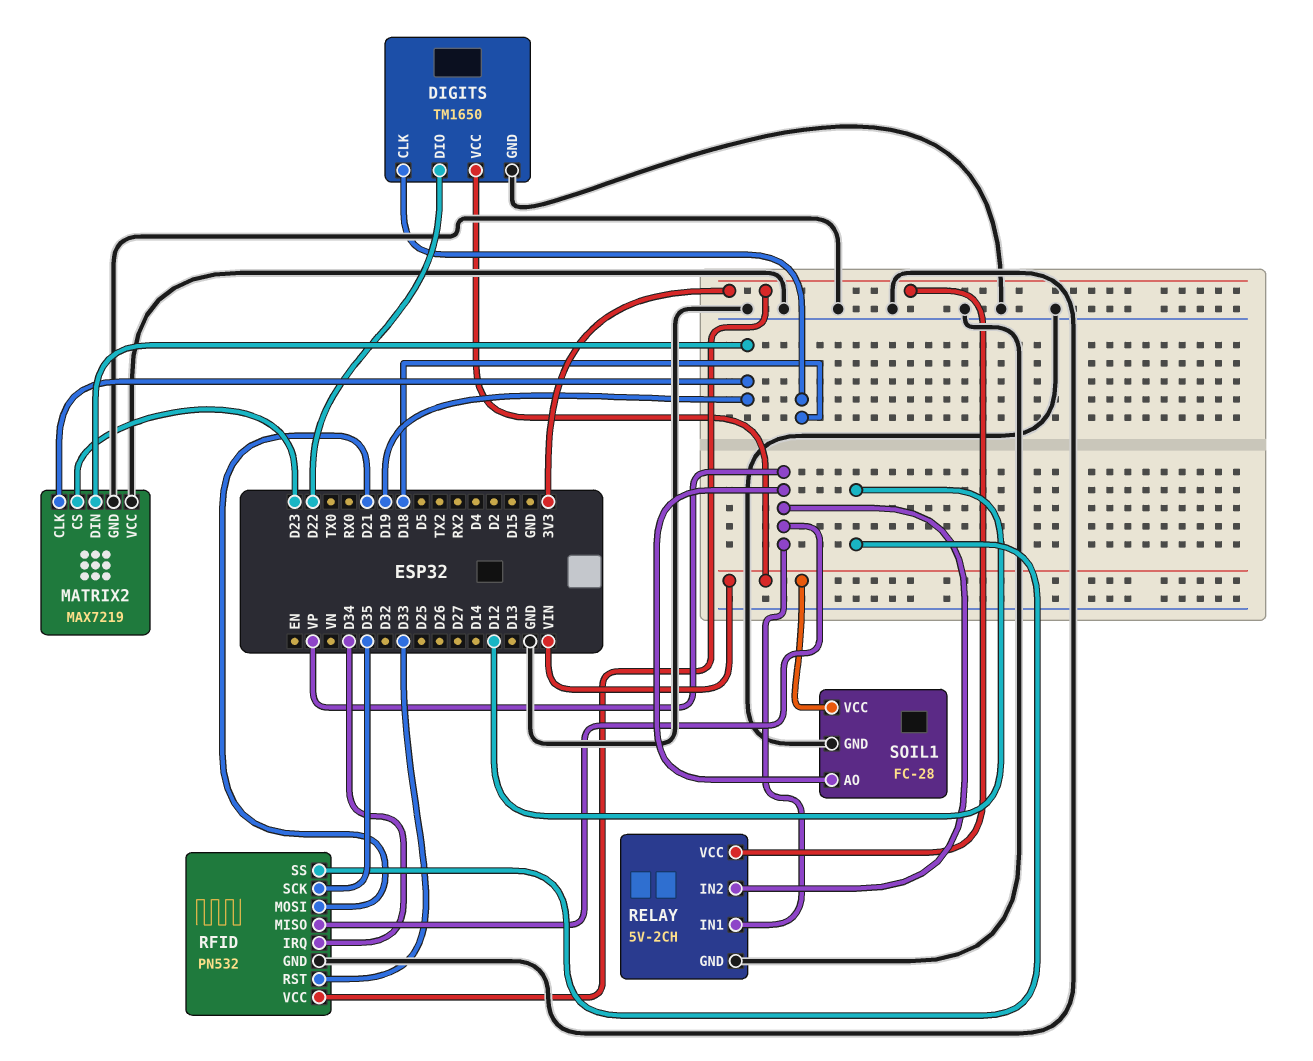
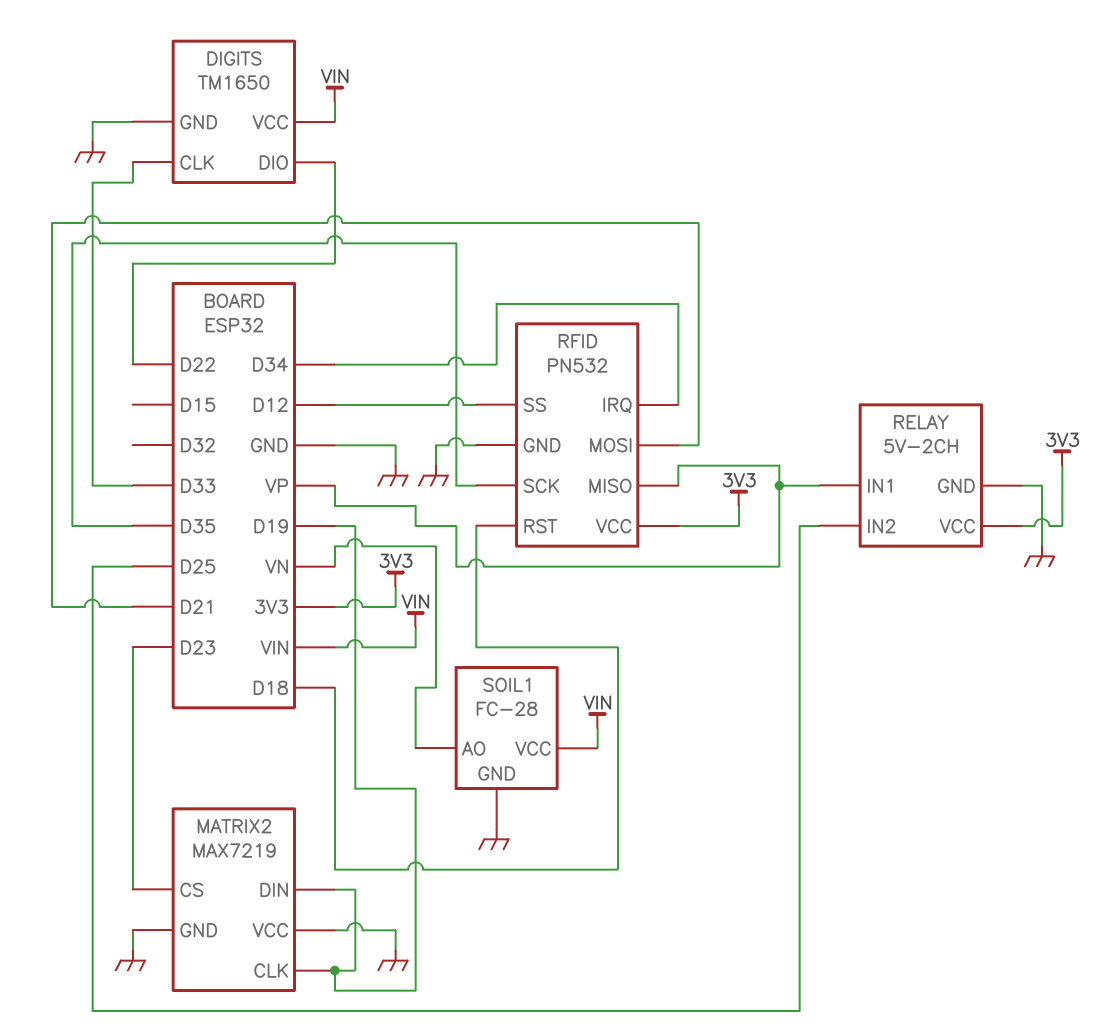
DIGITS pin CLK: D18 -> D33
RELAY pin IN2: VP -> D25
RFID pin RST: D33 -> D18
SOIL1 pin AO: VP -> VN

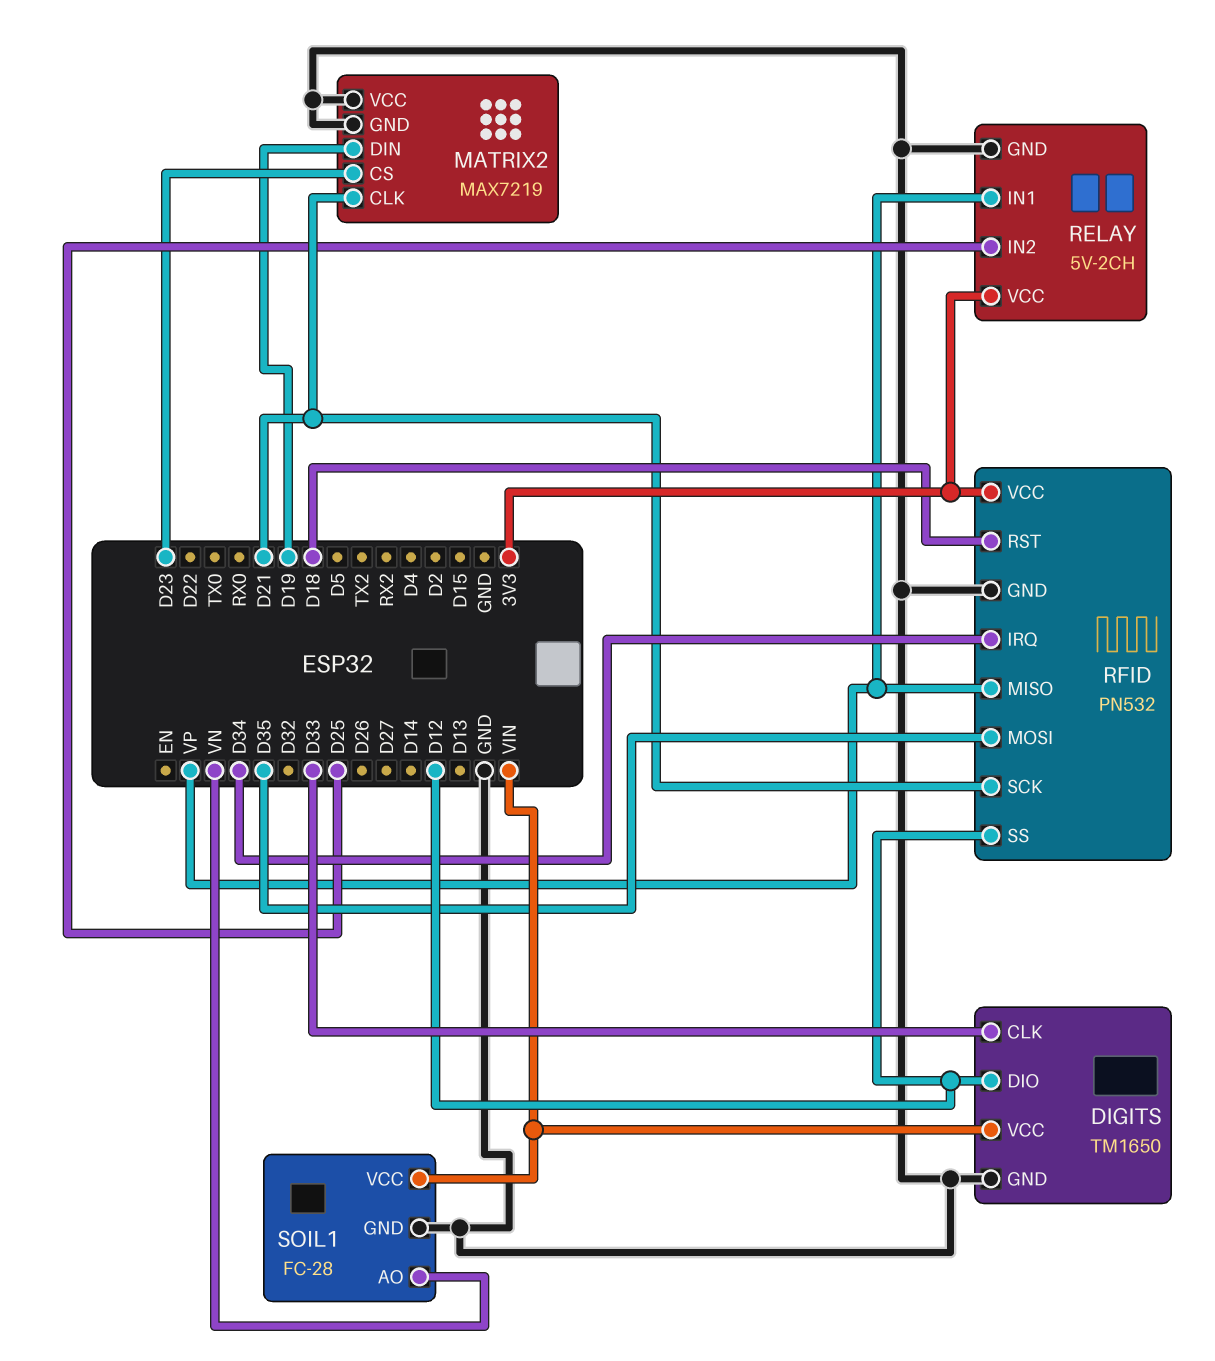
DIGITS pin DIO: D22 -> D12
MATRIX2 pin CLK: D19 -> D21
RFID pin MOSI: D21 -> D35
RFID pin SCK: D35 -> D21

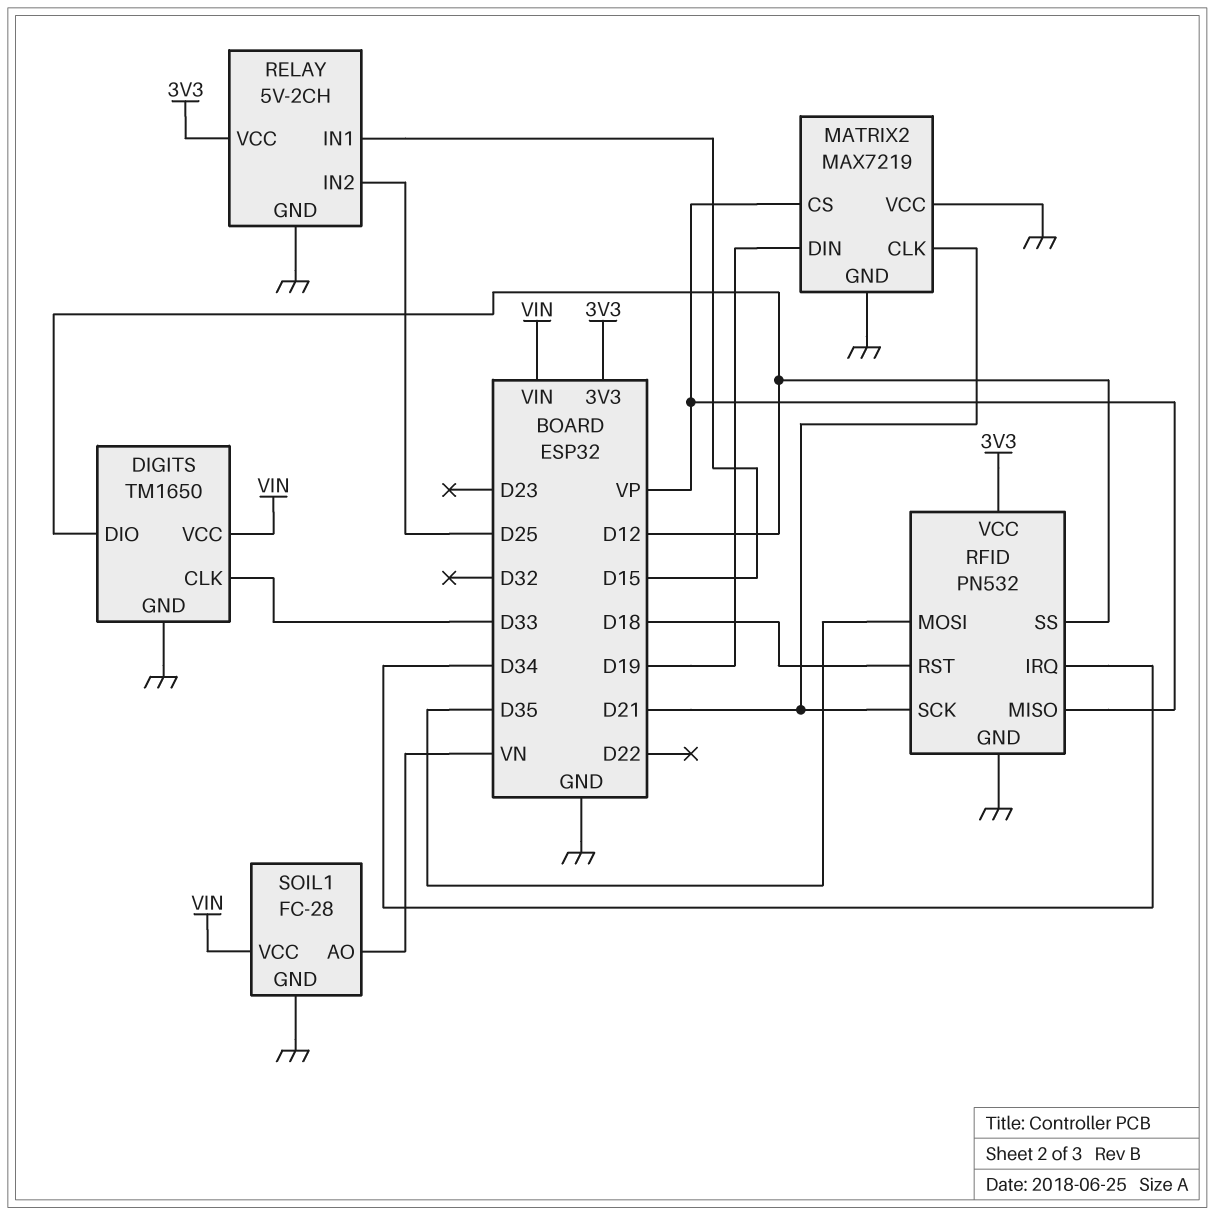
MATRIX2 pin CS: D23 -> VP
RELAY pin IN1: VP -> D15

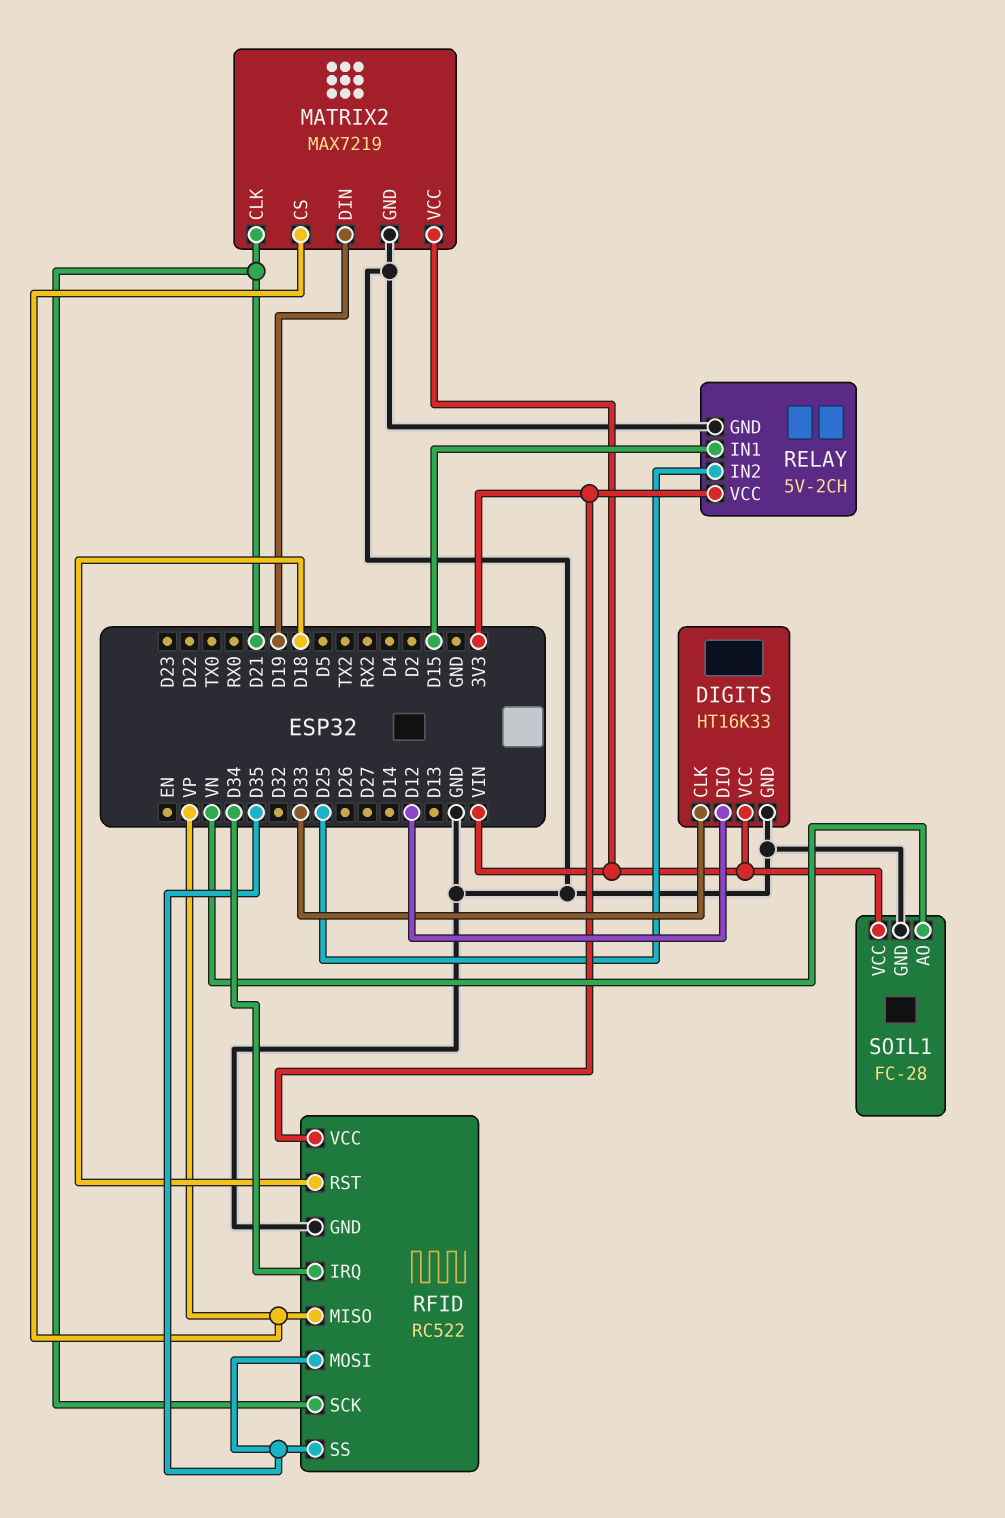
DIGITS: TM1650 -> HT16K33
MATRIX2 pin VCC: GND -> VIN
RFID: PN532 -> RC522
RFID pin SS: D12 -> D35

